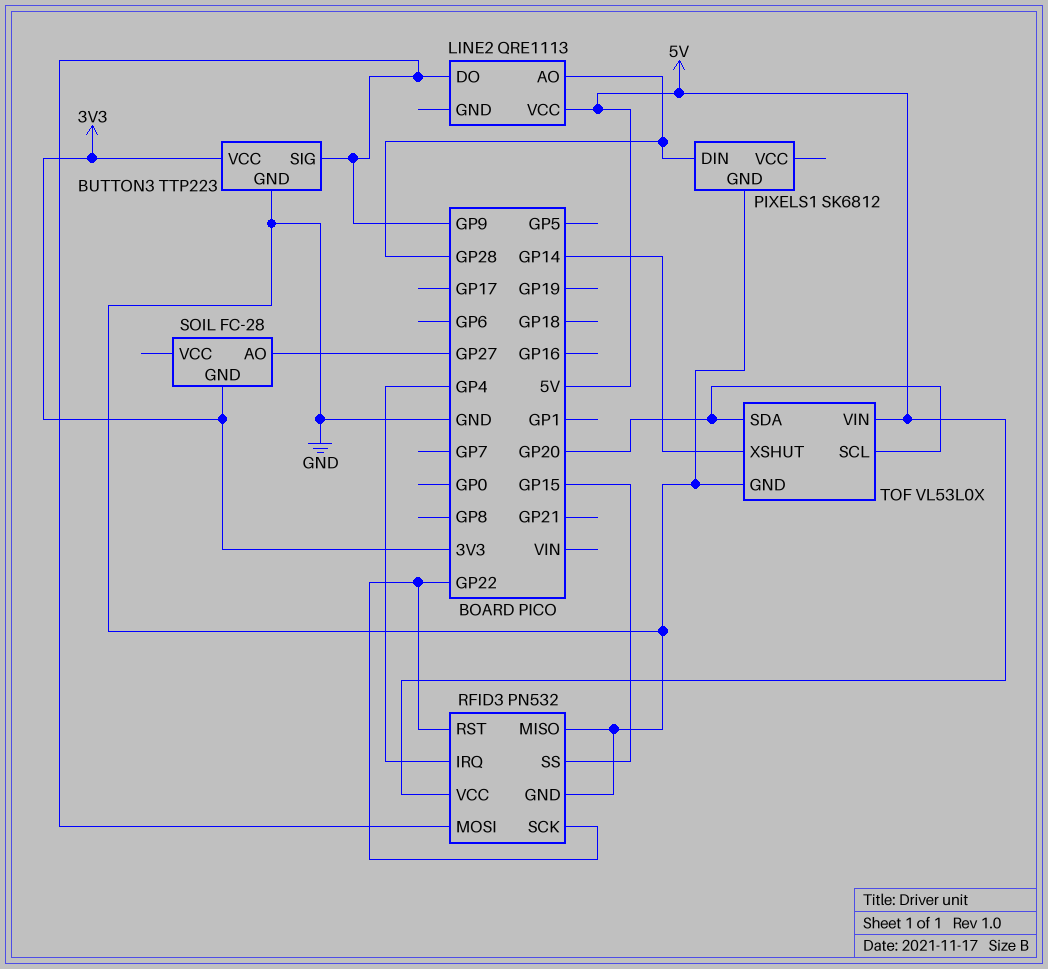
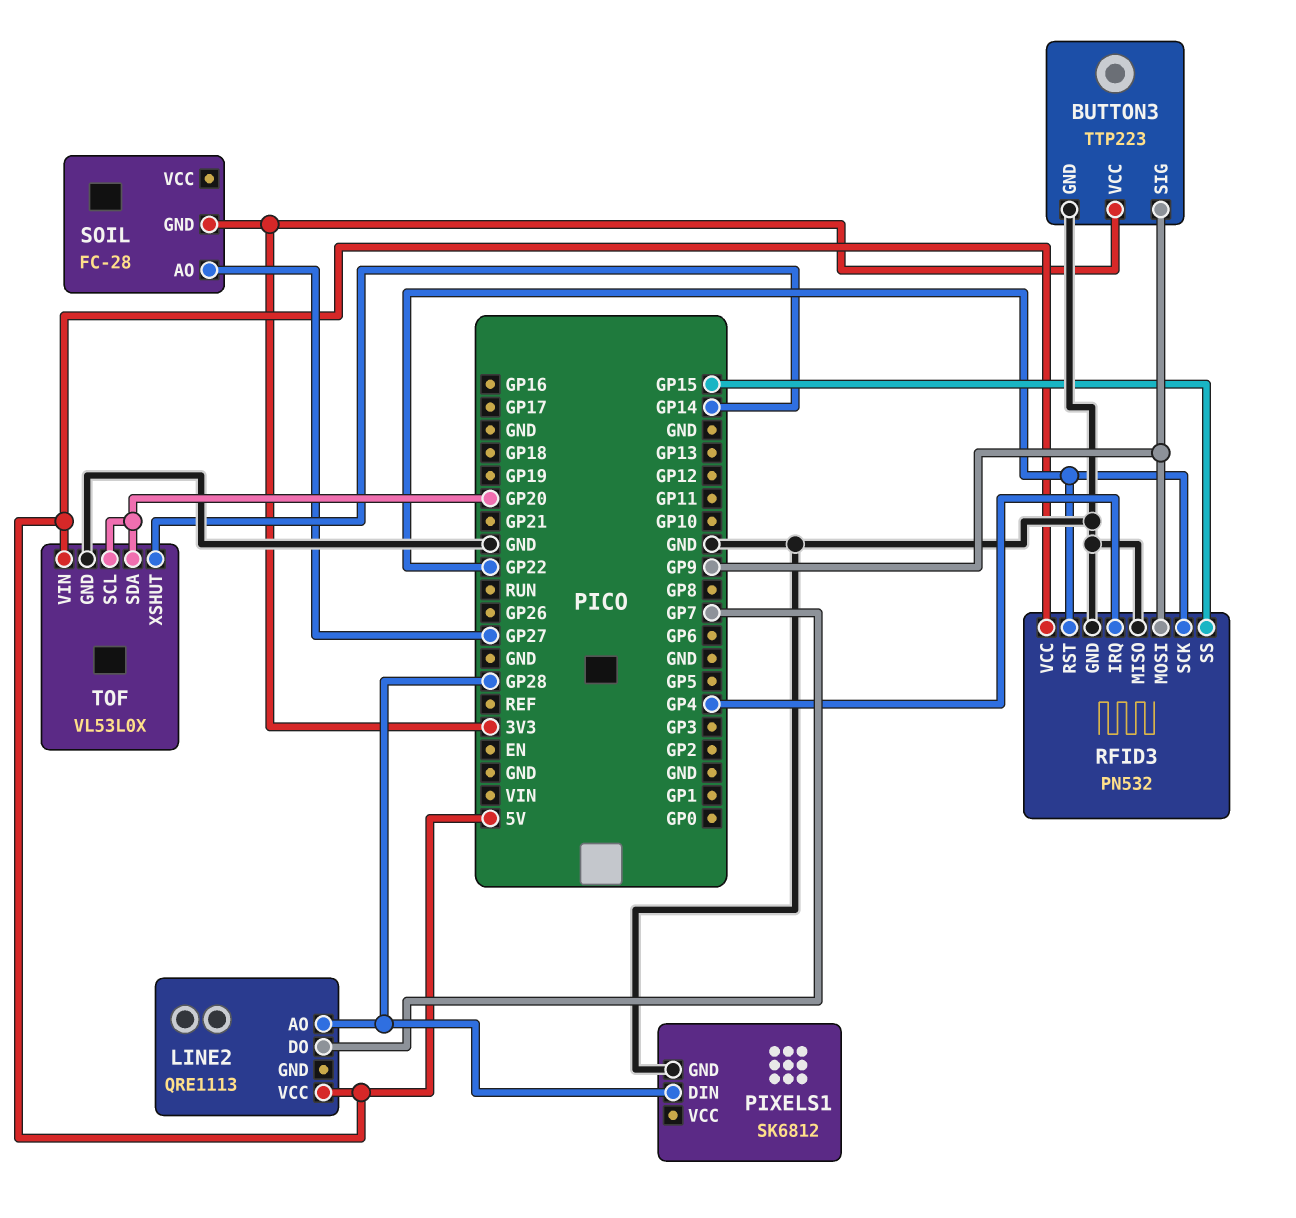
LINE2 pin DO: GP9 -> GP7

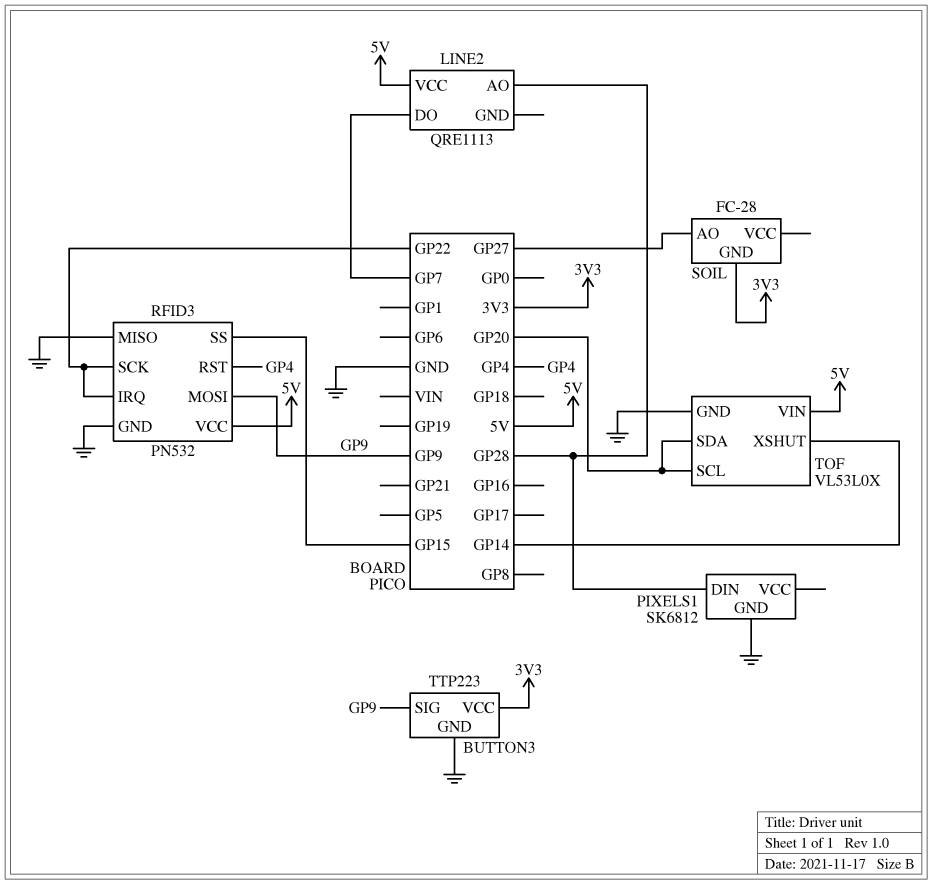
RFID3 pin IRQ: GP4 -> GP22
RFID3 pin RST: GP22 -> GP4

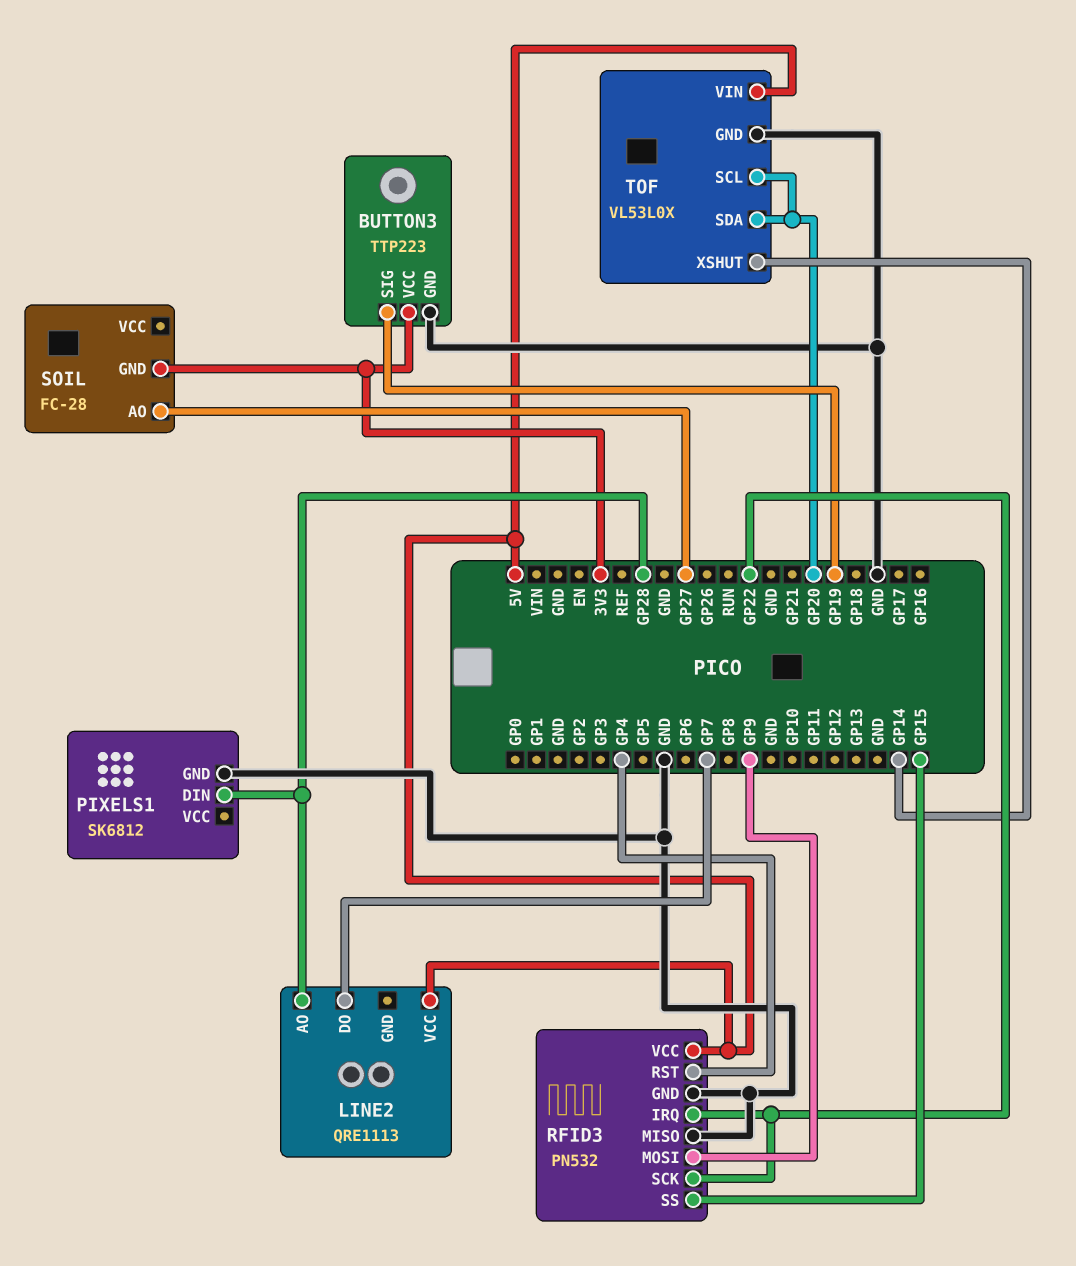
BUTTON3 pin SIG: GP9 -> GP19

